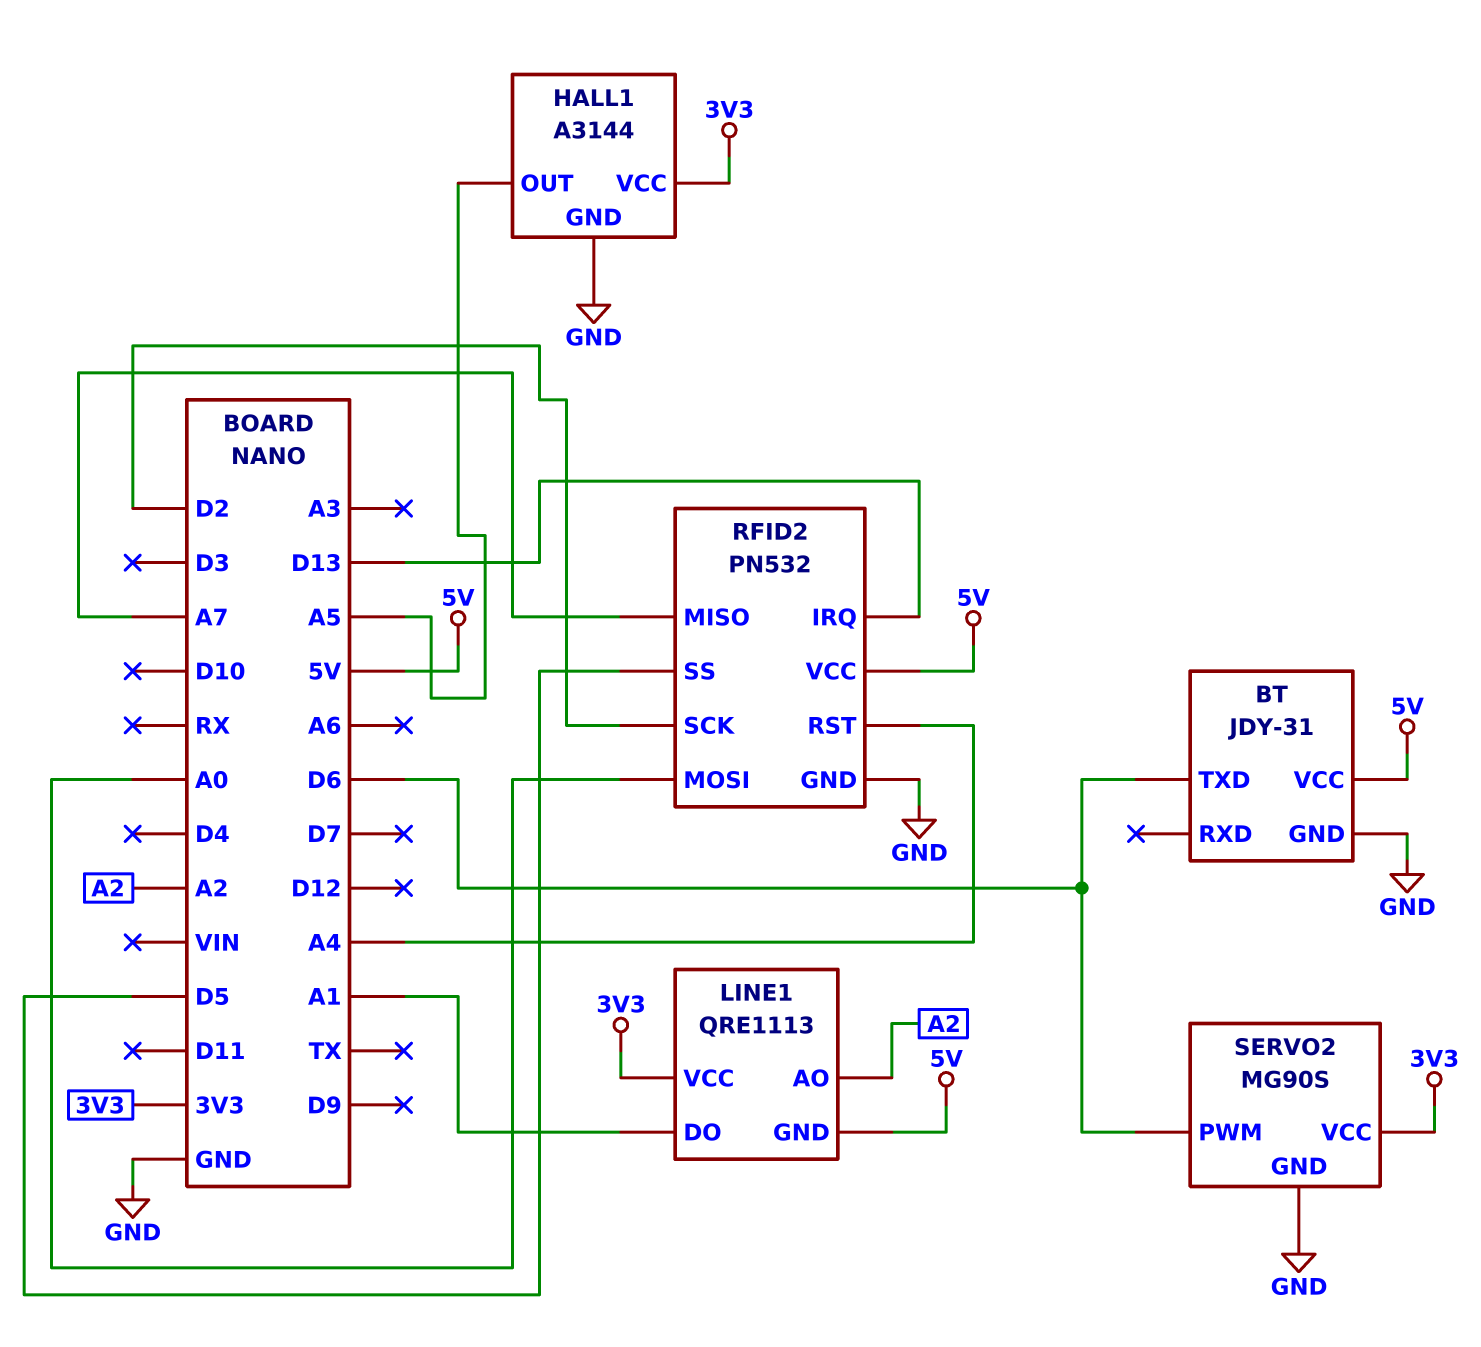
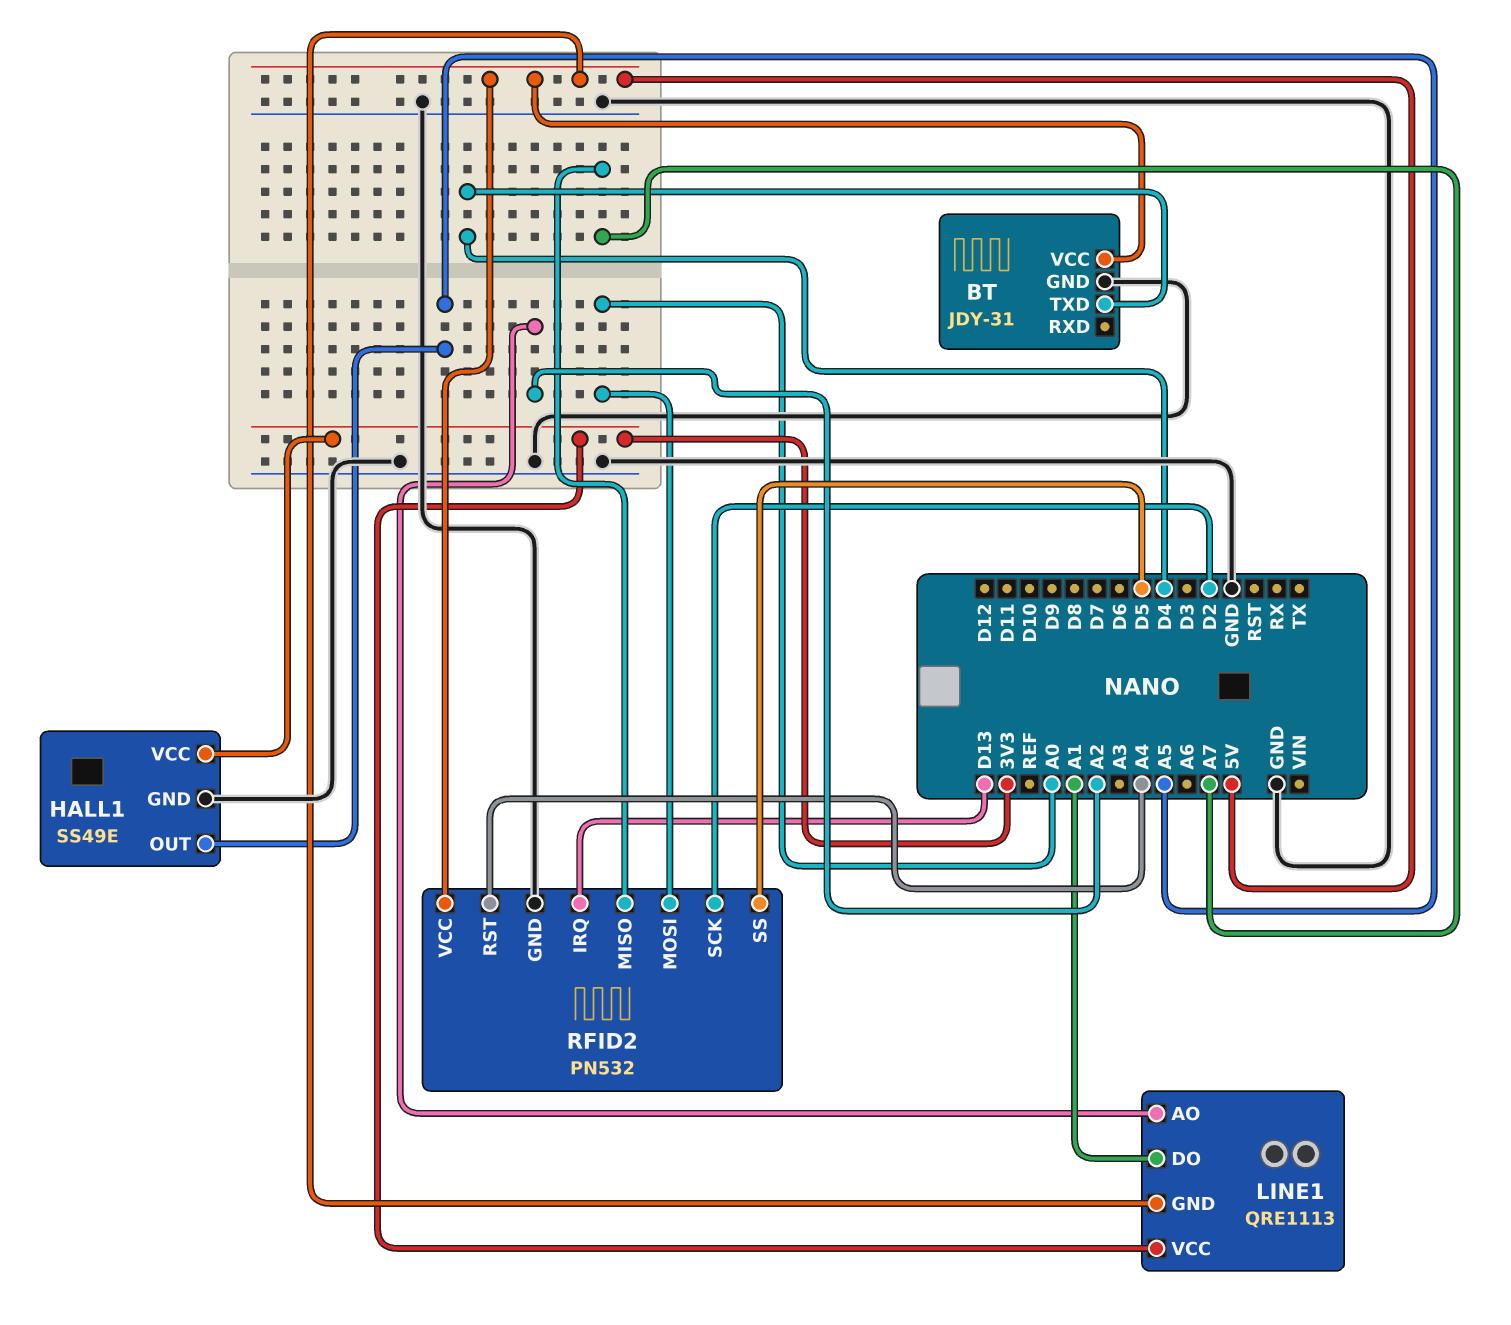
BT pin TXD: D6 -> D4
HALL1: A3144 -> SS49E
SERVO2: MG90S -> none
SERVO2 pin GND: GND -> none
SERVO2 pin PWM: D6 -> none
SERVO2 pin VCC: 3V3 -> none

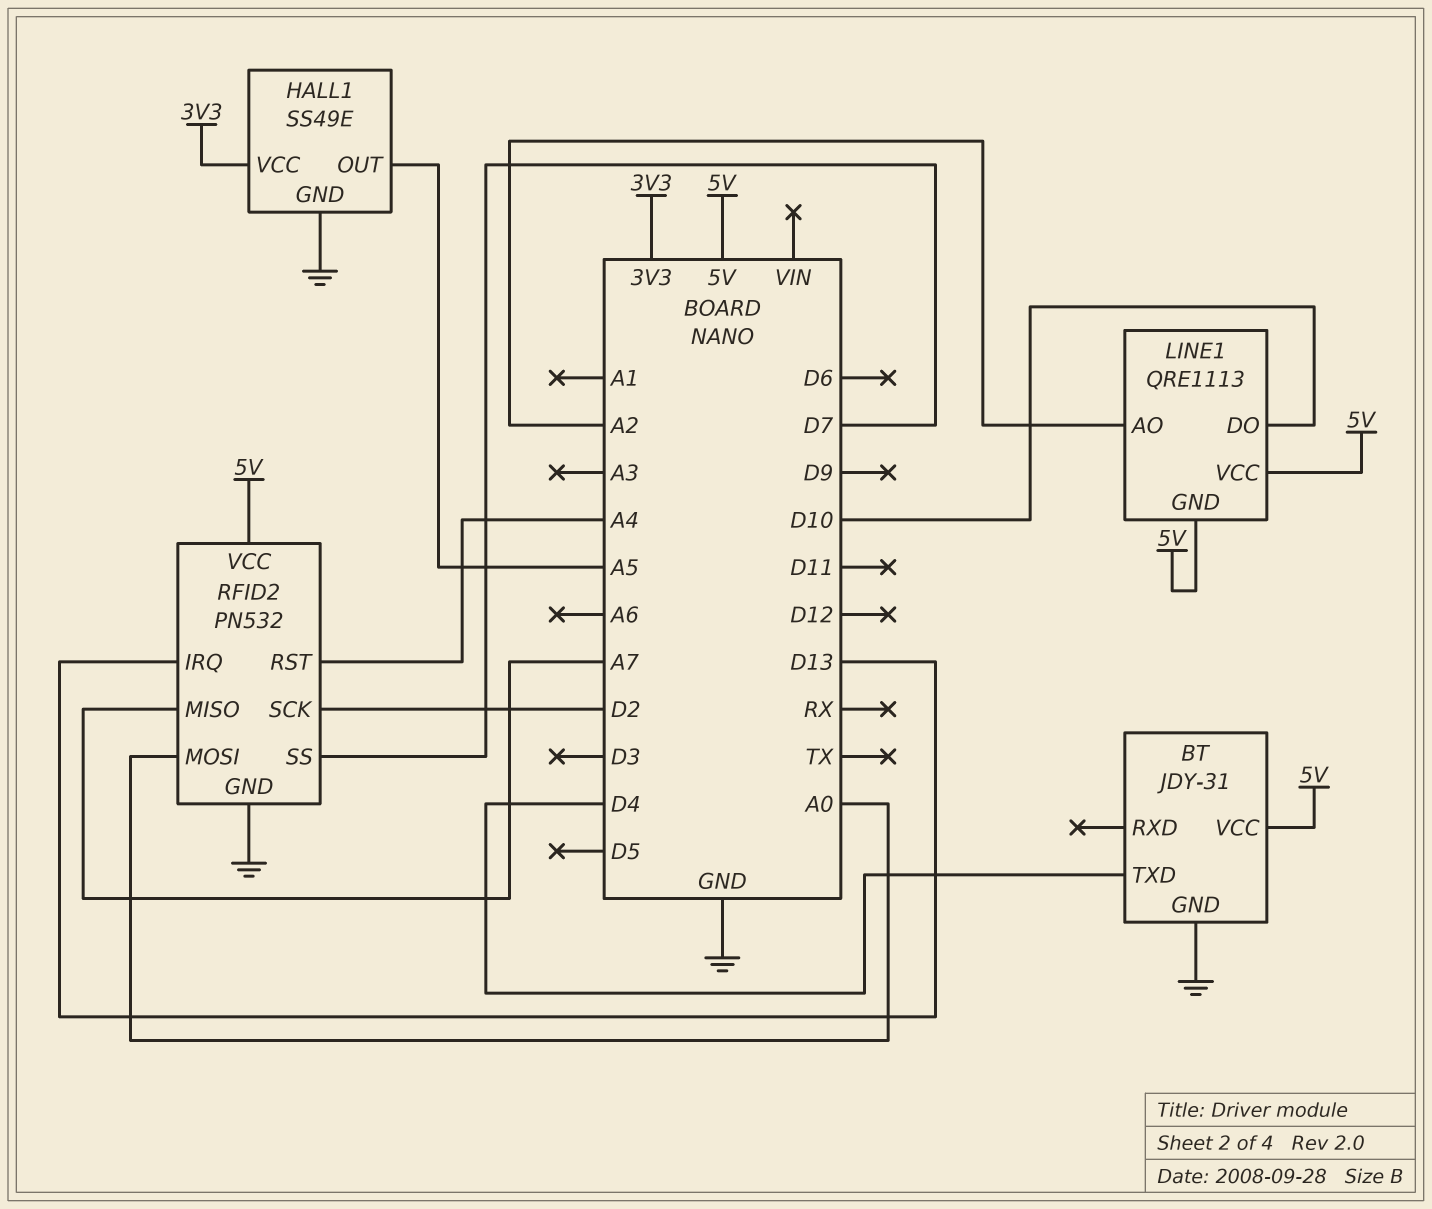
LINE1 pin DO: A1 -> D10
LINE1 pin VCC: 3V3 -> 5V
RFID2 pin SS: D5 -> D7

